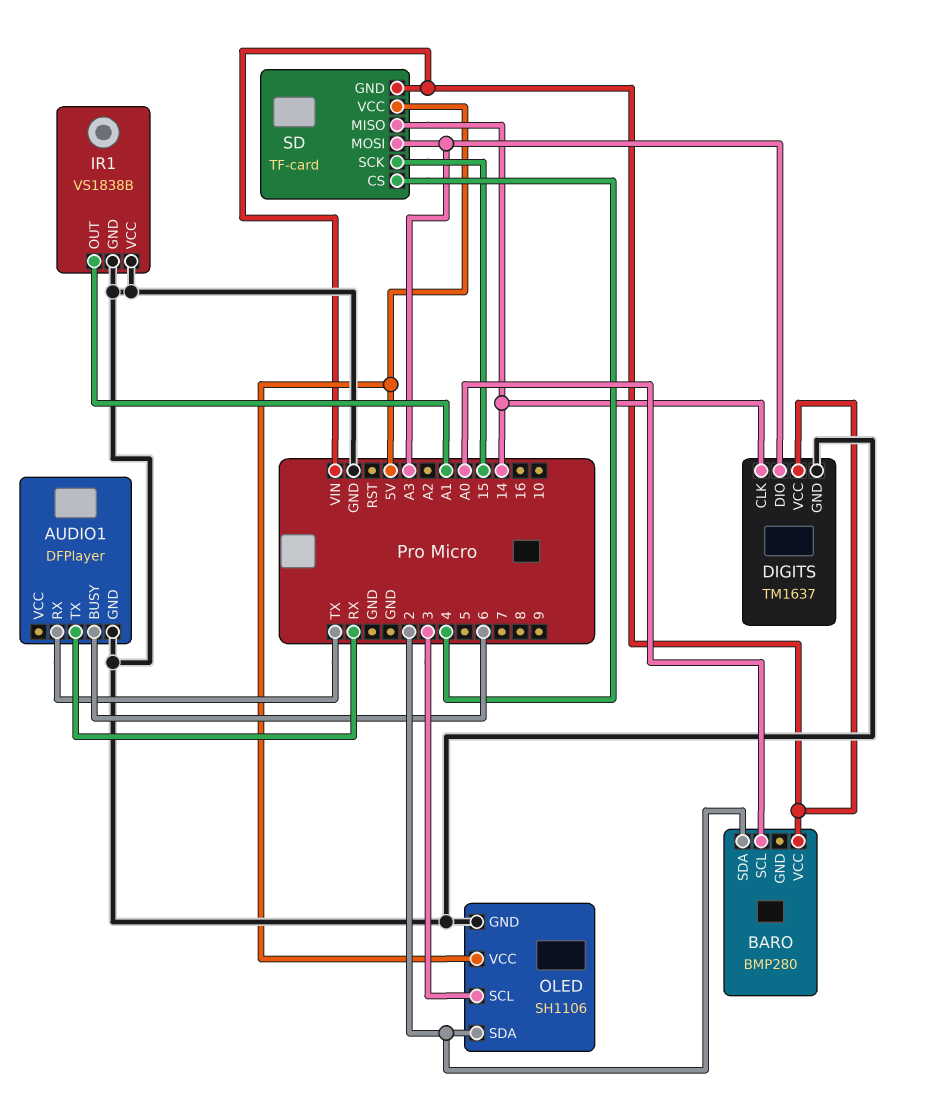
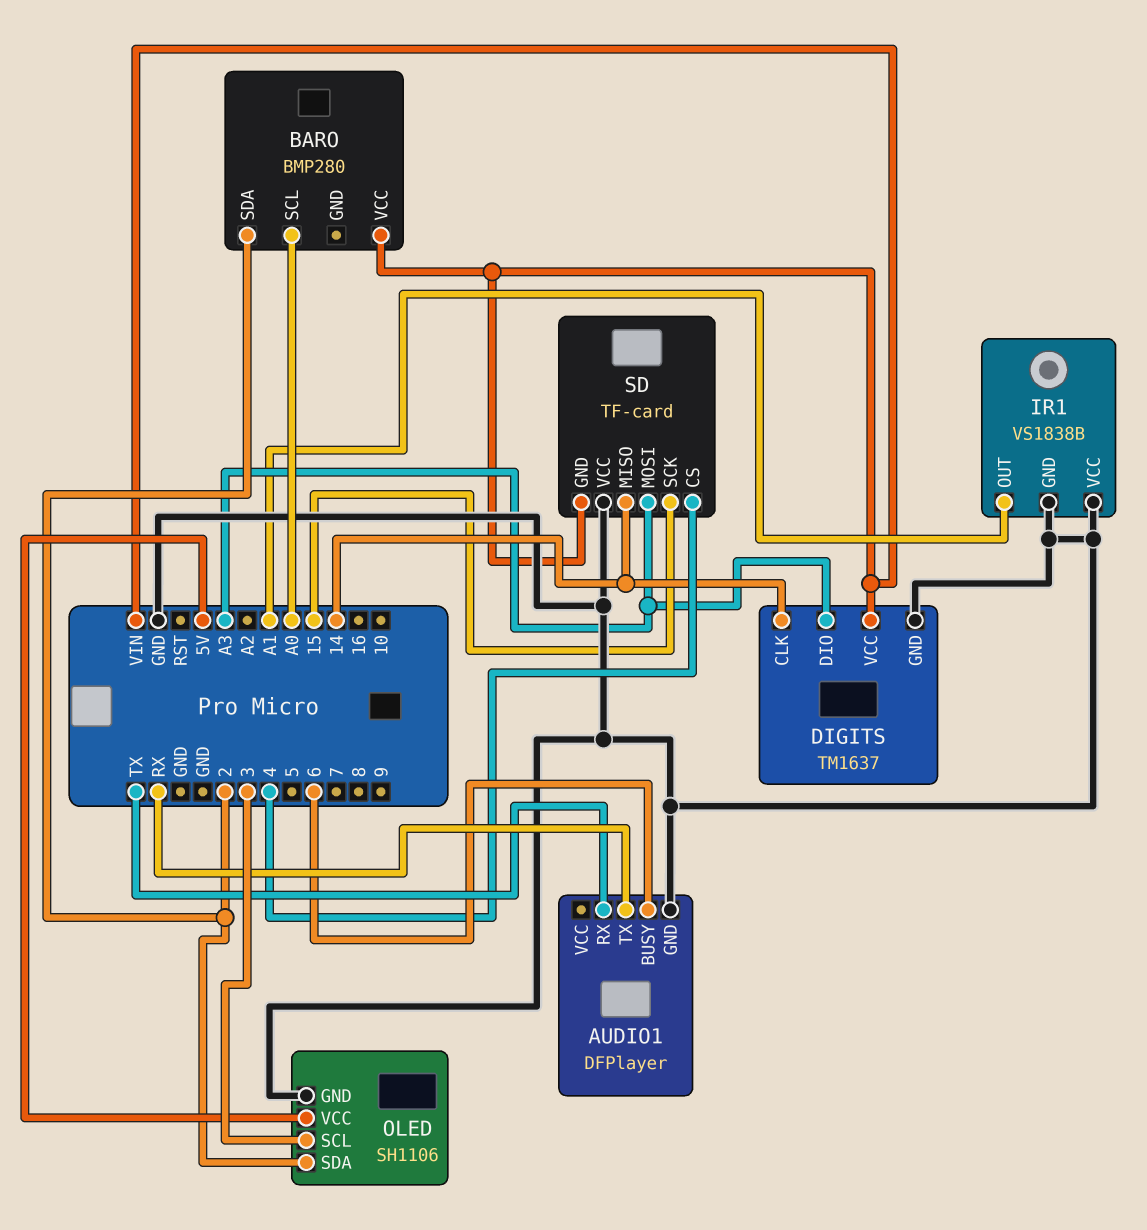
SD pin VCC: 5V -> GND

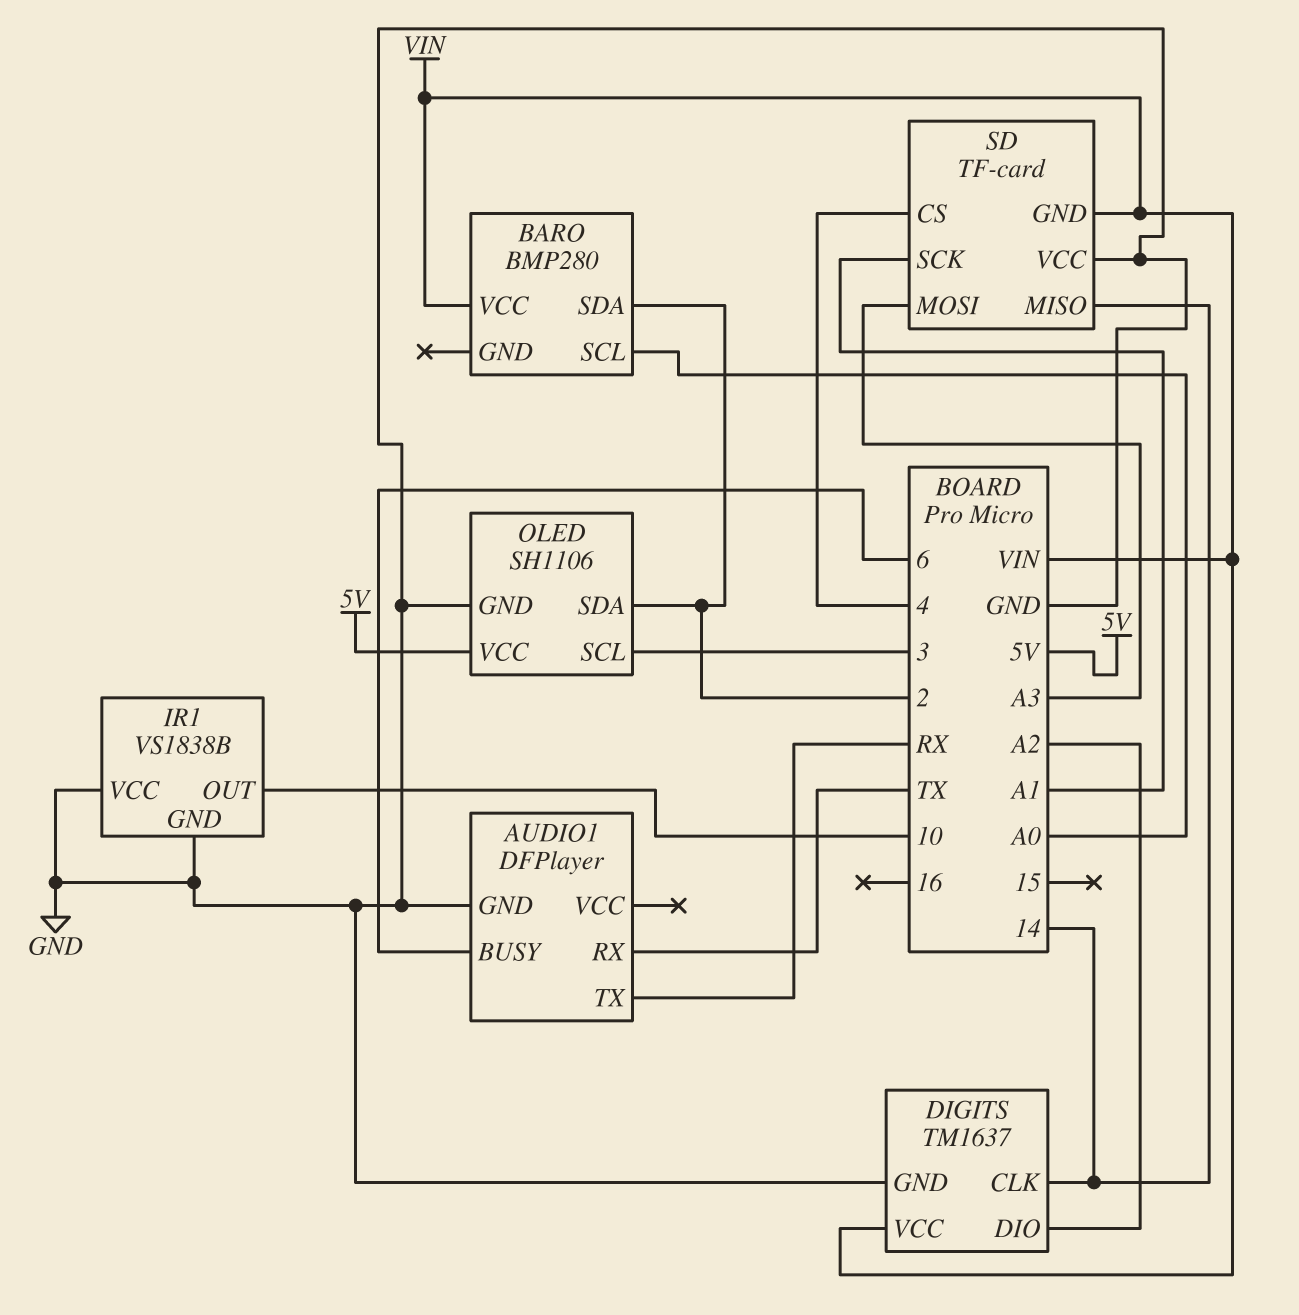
DIGITS pin DIO: A3 -> A2
IR1 pin OUT: A1 -> 10
SD pin SCK: 15 -> A1

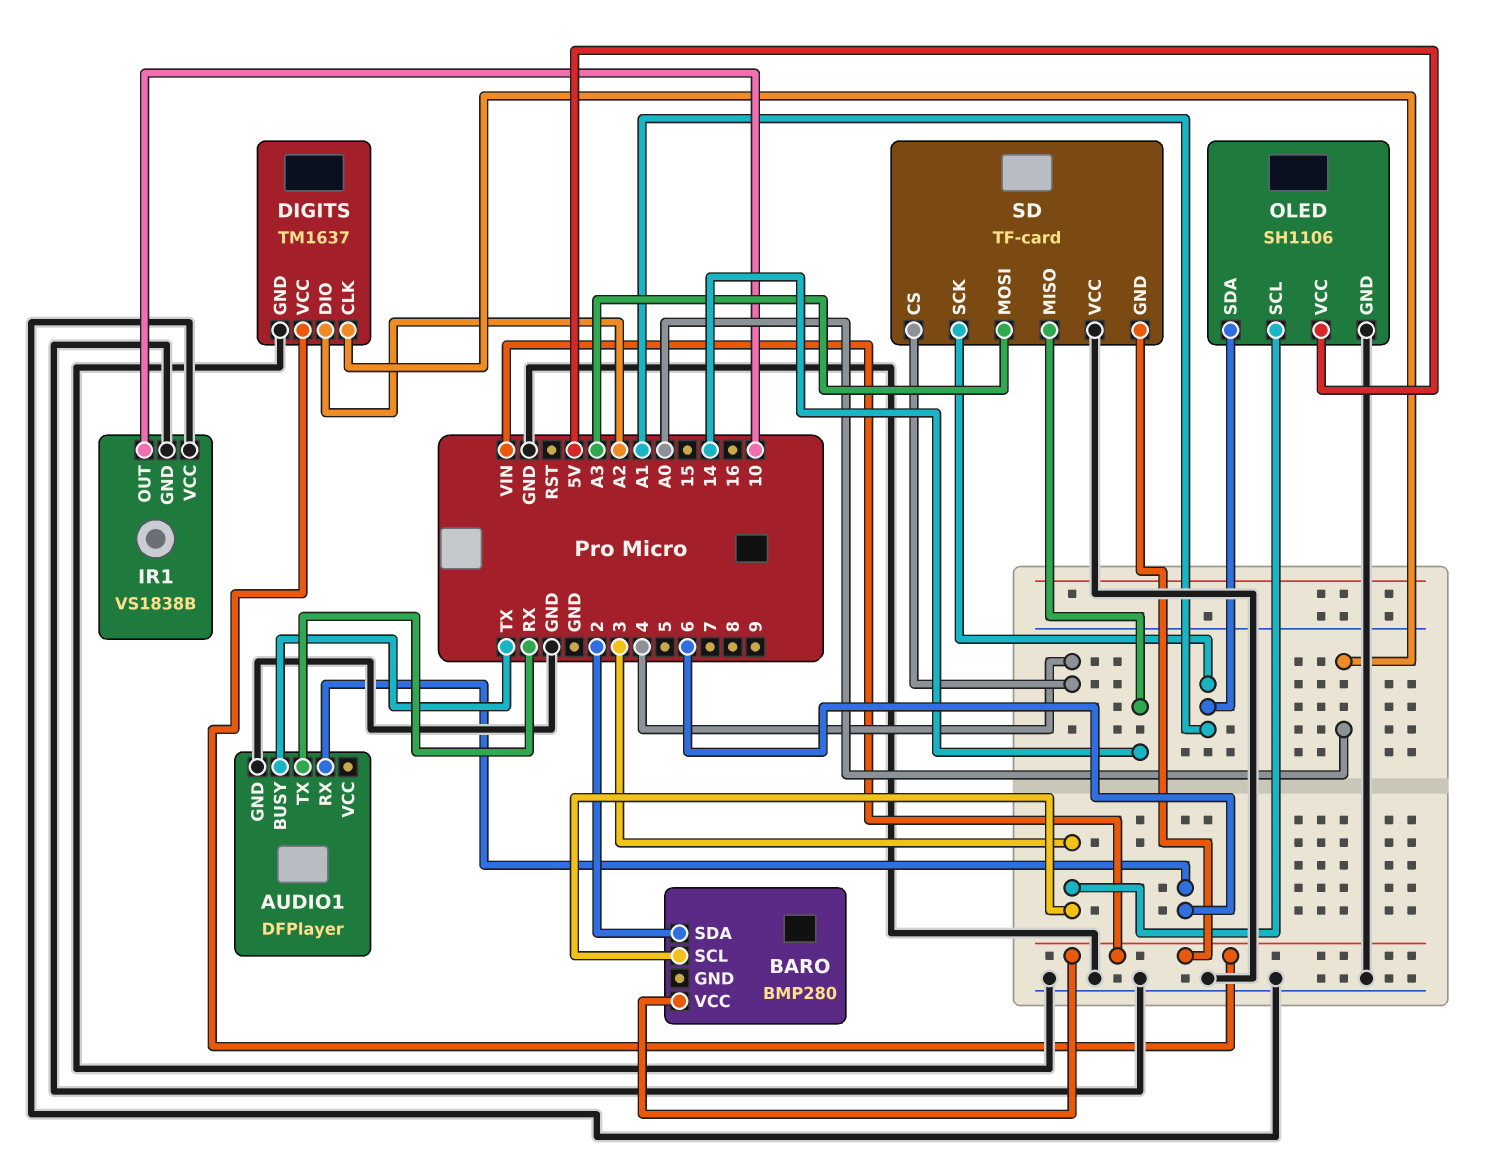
AUDIO1 pin BUSY: 6 -> TX
AUDIO1 pin RX: TX -> 6
BARO pin SCL: A0 -> 3
DIGITS pin CLK: 14 -> A0
OLED pin SDA: 2 -> A1

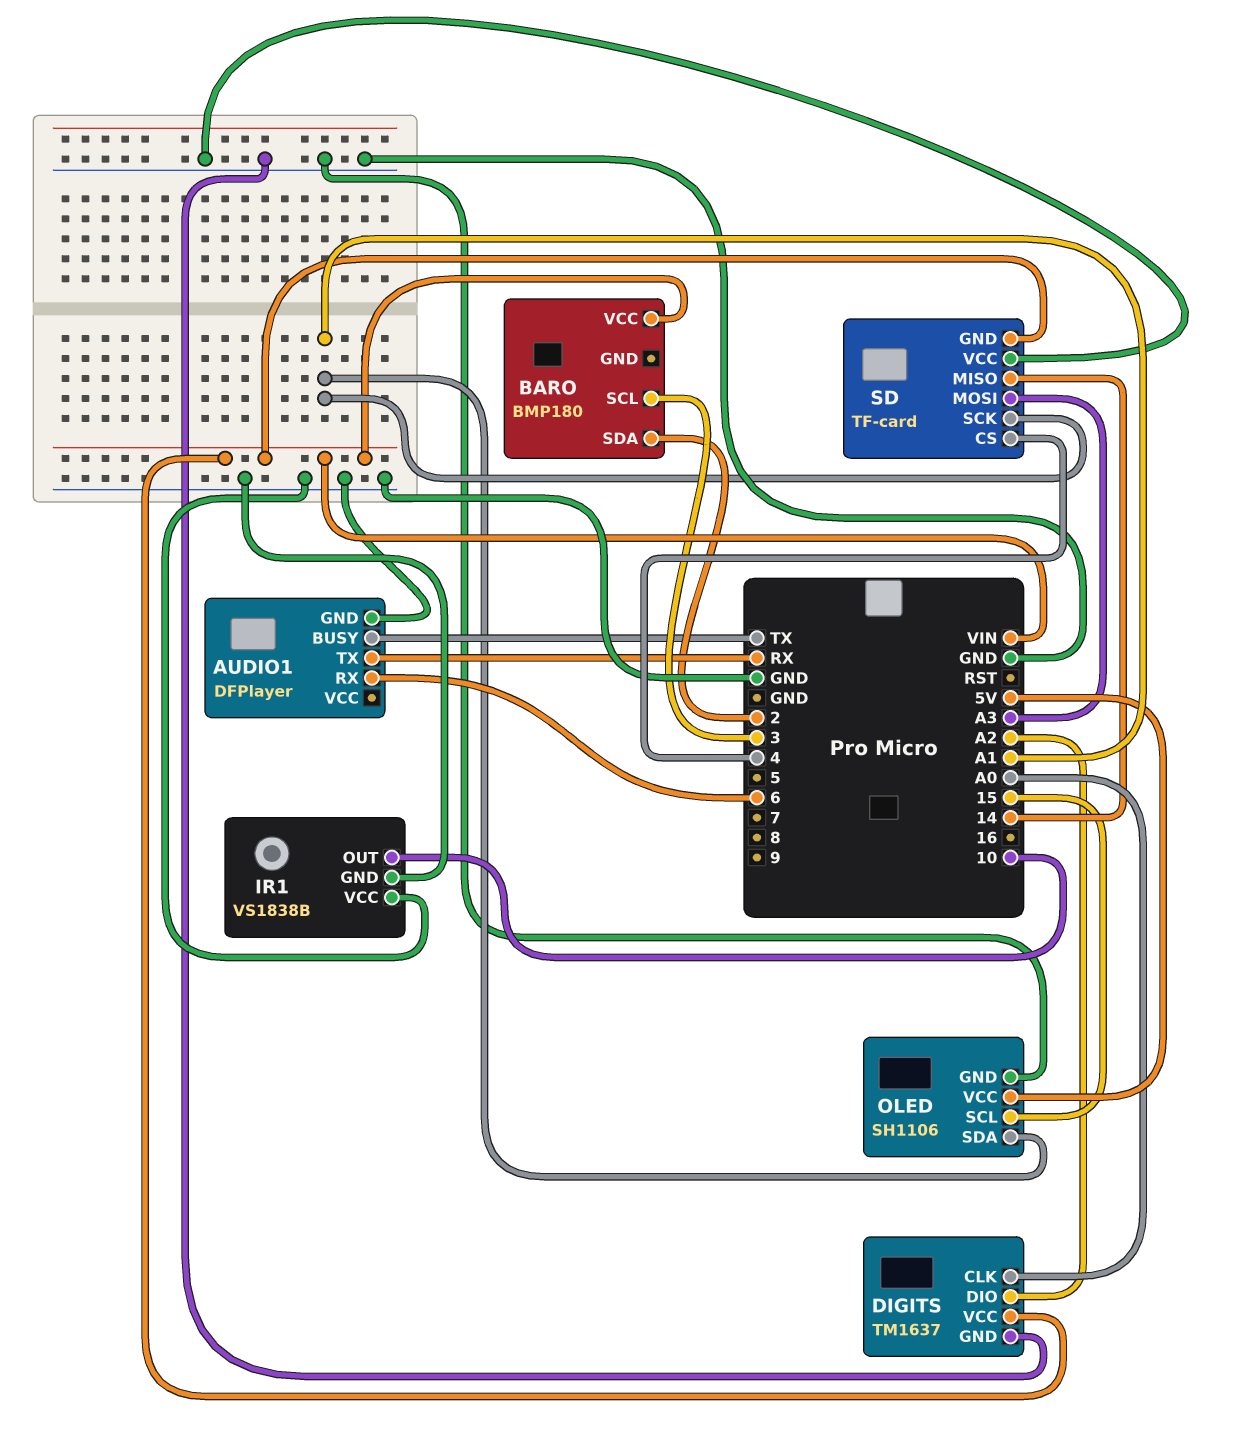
BARO: BMP280 -> BMP180
OLED pin SCL: 3 -> 15

